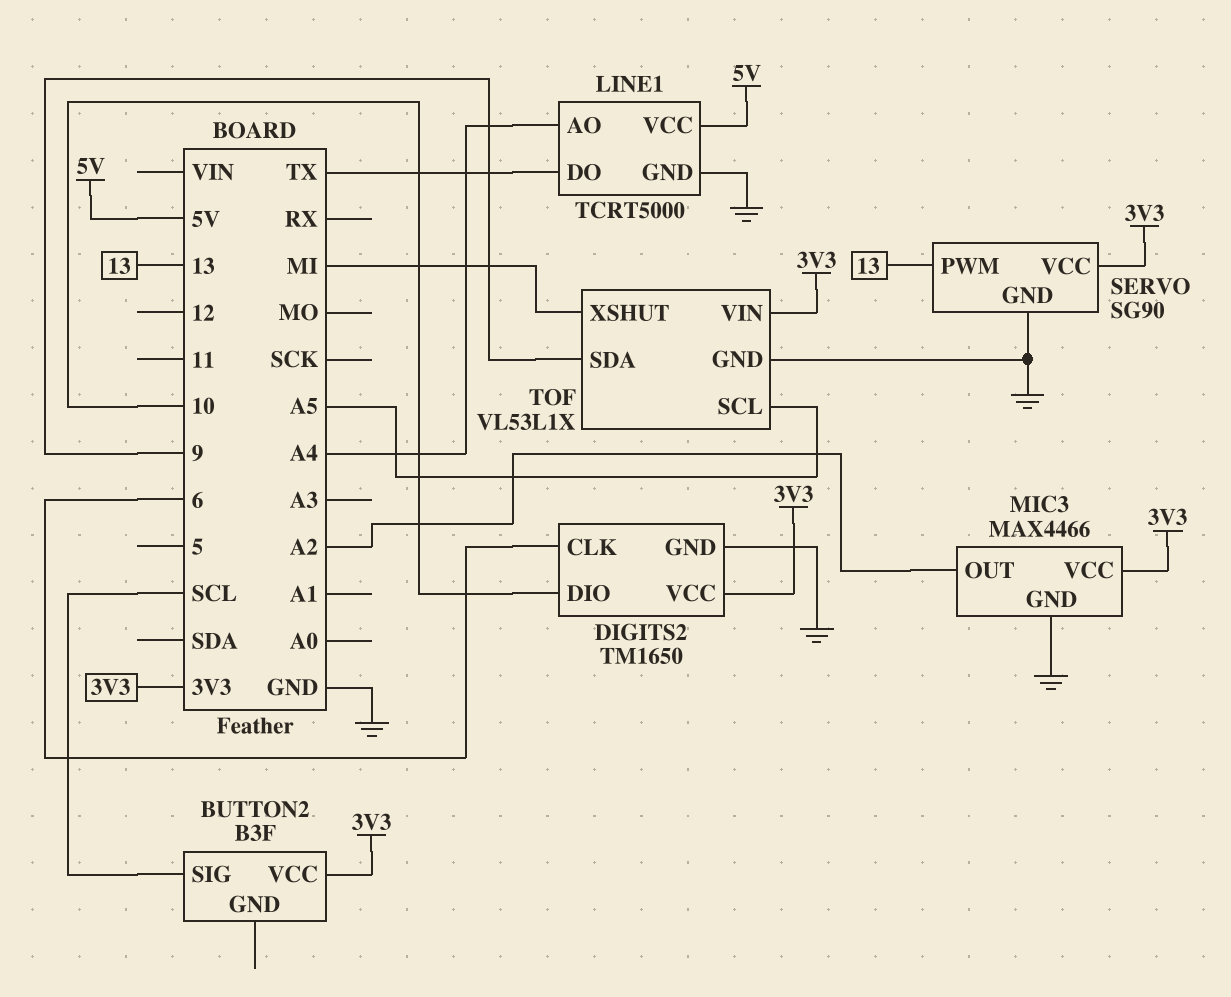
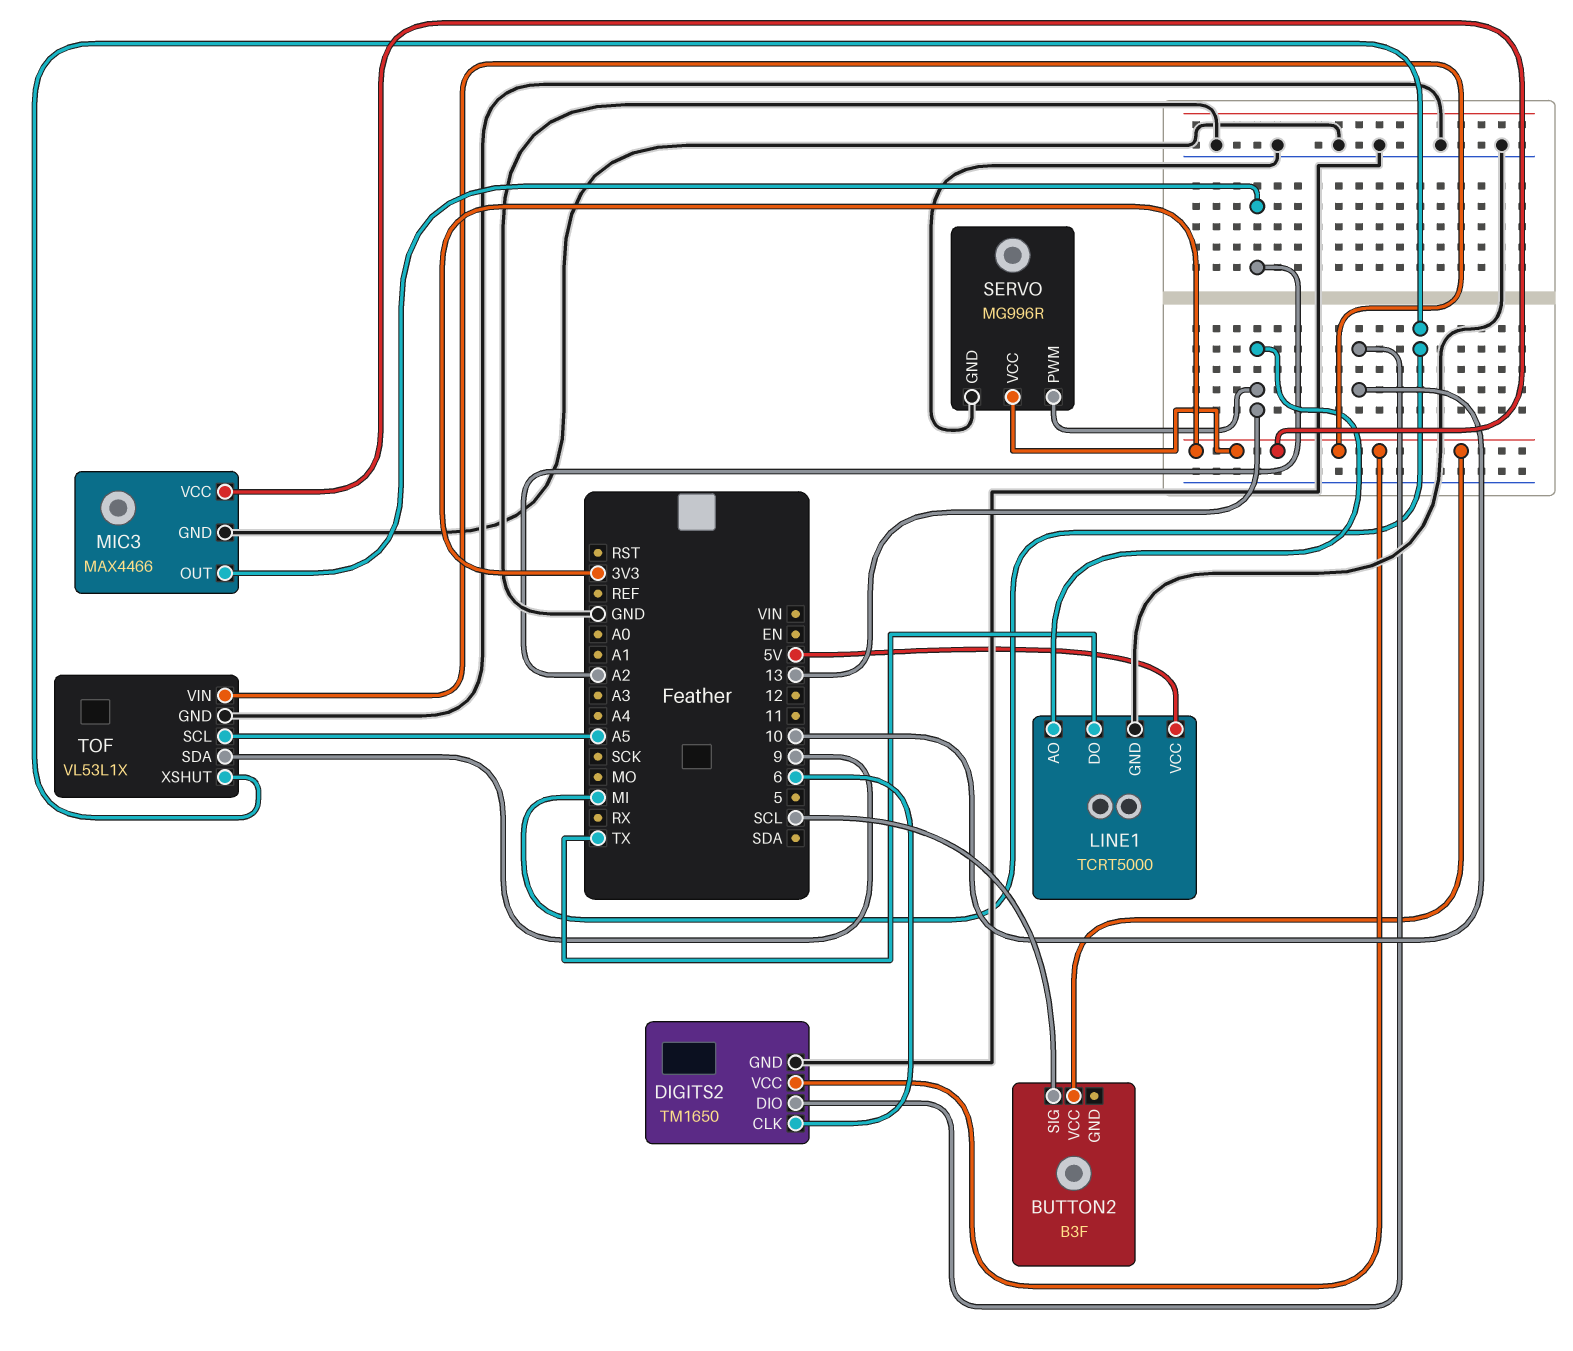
LINE1 pin AO: A4 -> 13
SERVO: SG90 -> MG996R

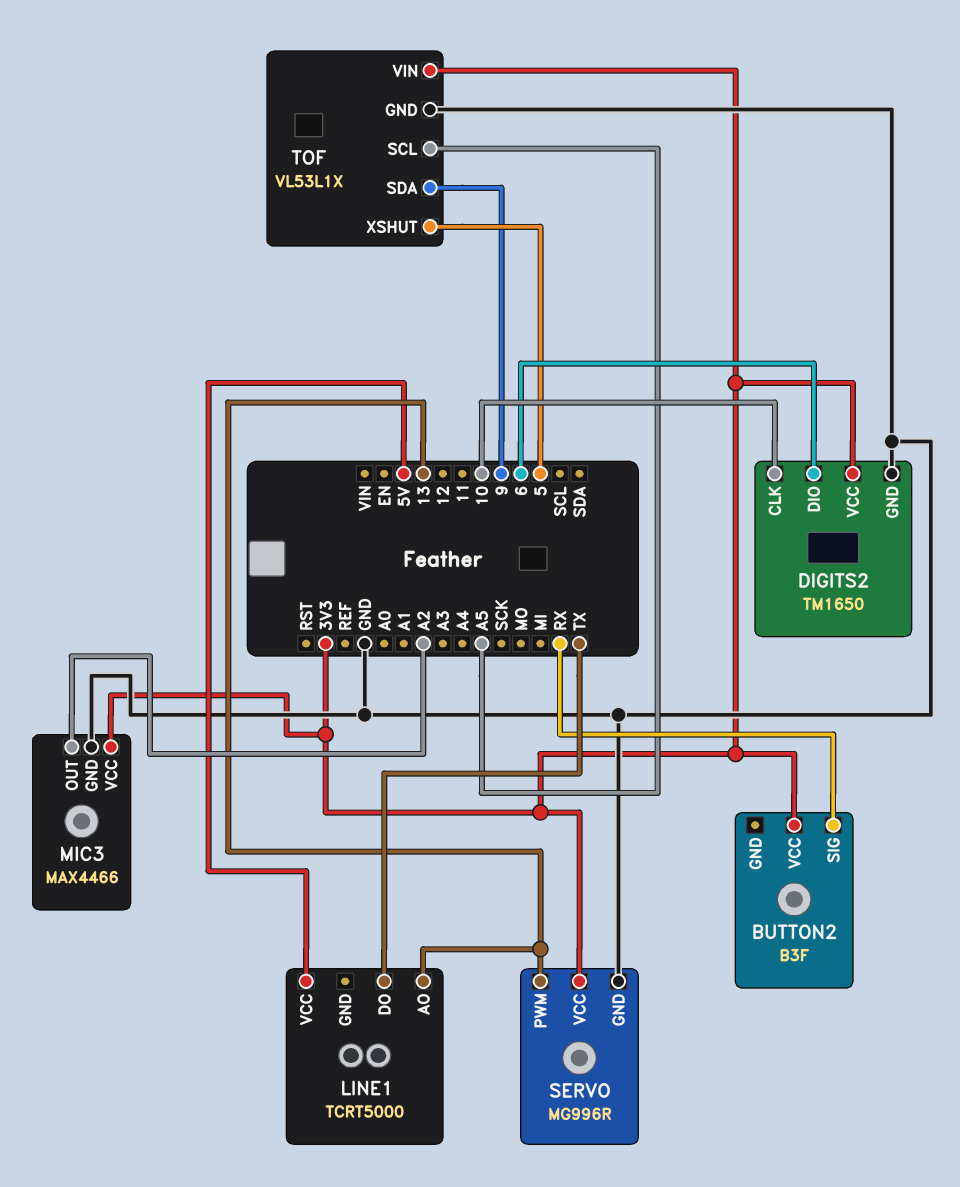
BUTTON2 pin SIG: SCL -> RX
DIGITS2 pin CLK: 6 -> 10
DIGITS2 pin DIO: 10 -> 6
LINE1 pin GND: GND -> none
TOF pin XSHUT: MI -> 5

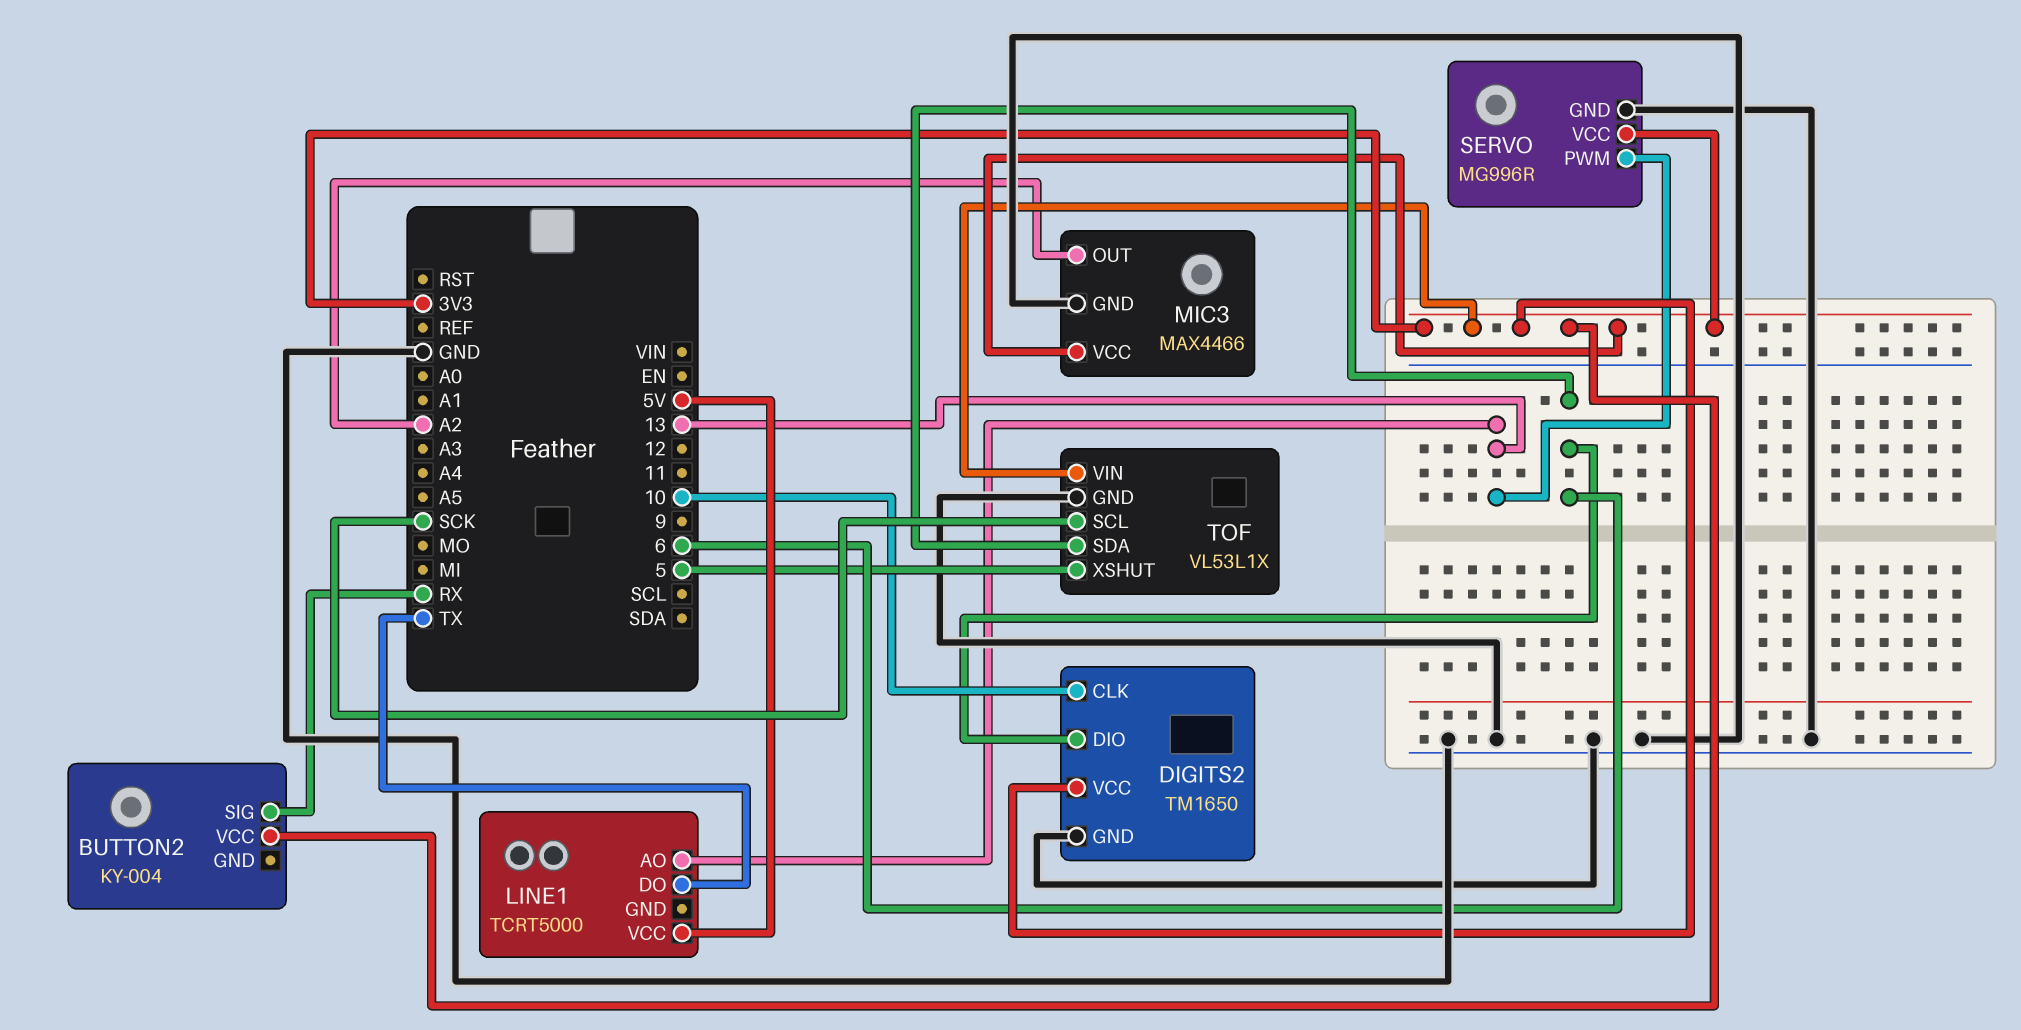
BUTTON2: B3F -> KY-004
TOF pin SCL: A5 -> SCK
TOF pin SDA: 9 -> 6

